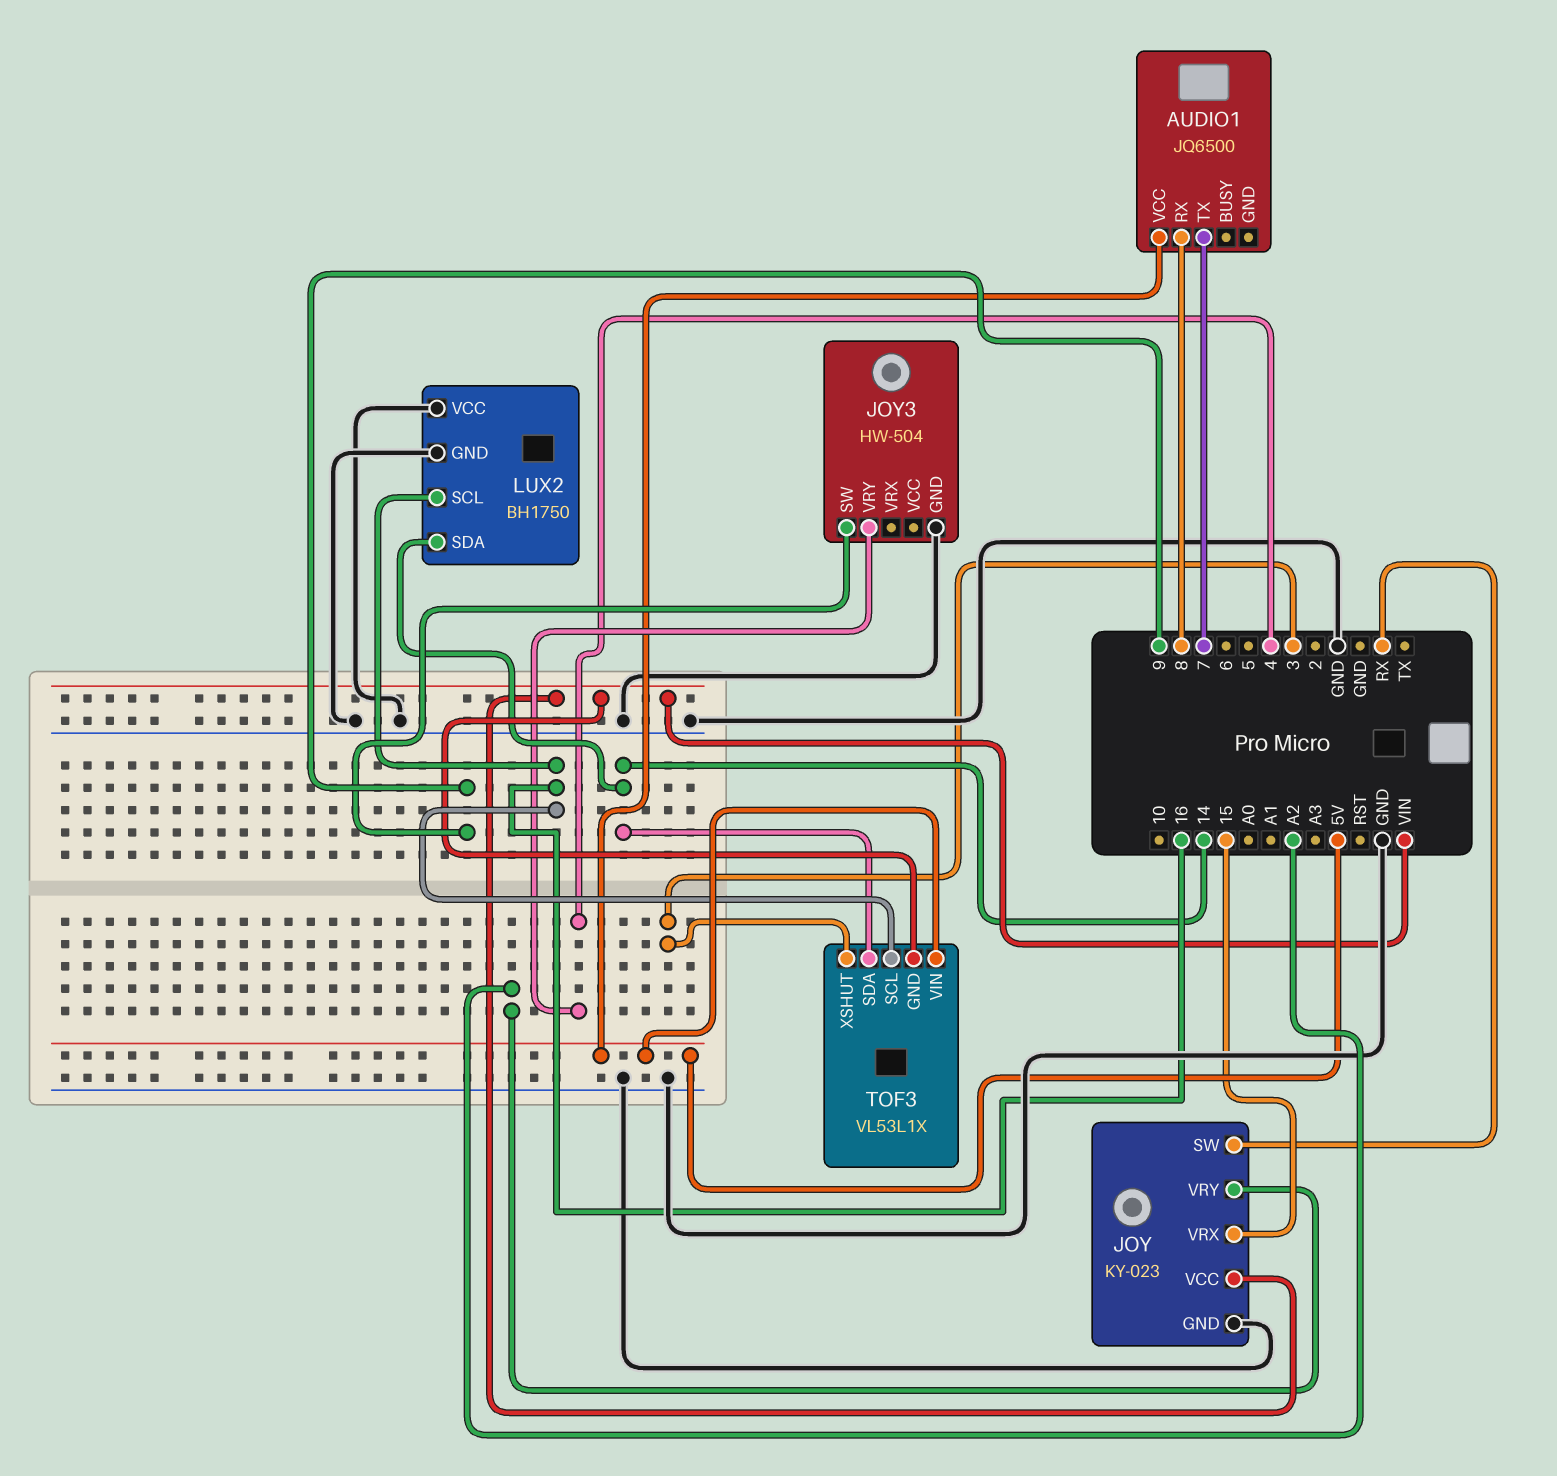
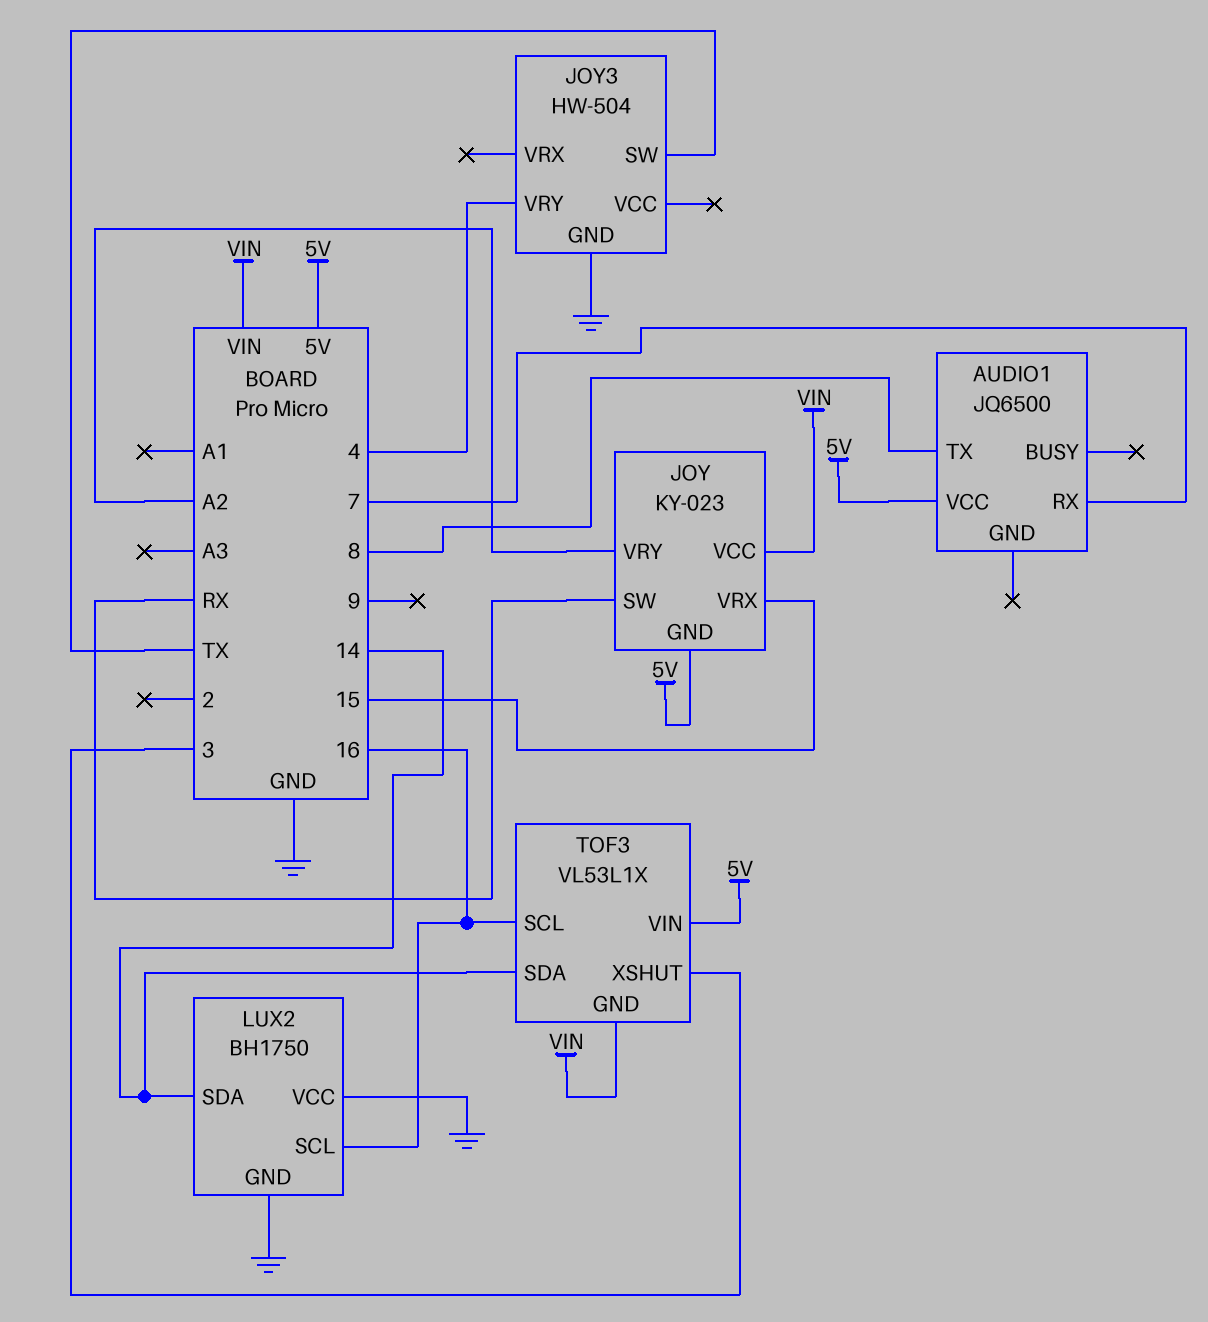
AUDIO1 pin RX: 8 -> 7
AUDIO1 pin TX: 7 -> 8
JOY pin GND: GND -> 5V
JOY3 pin SW: 9 -> TX

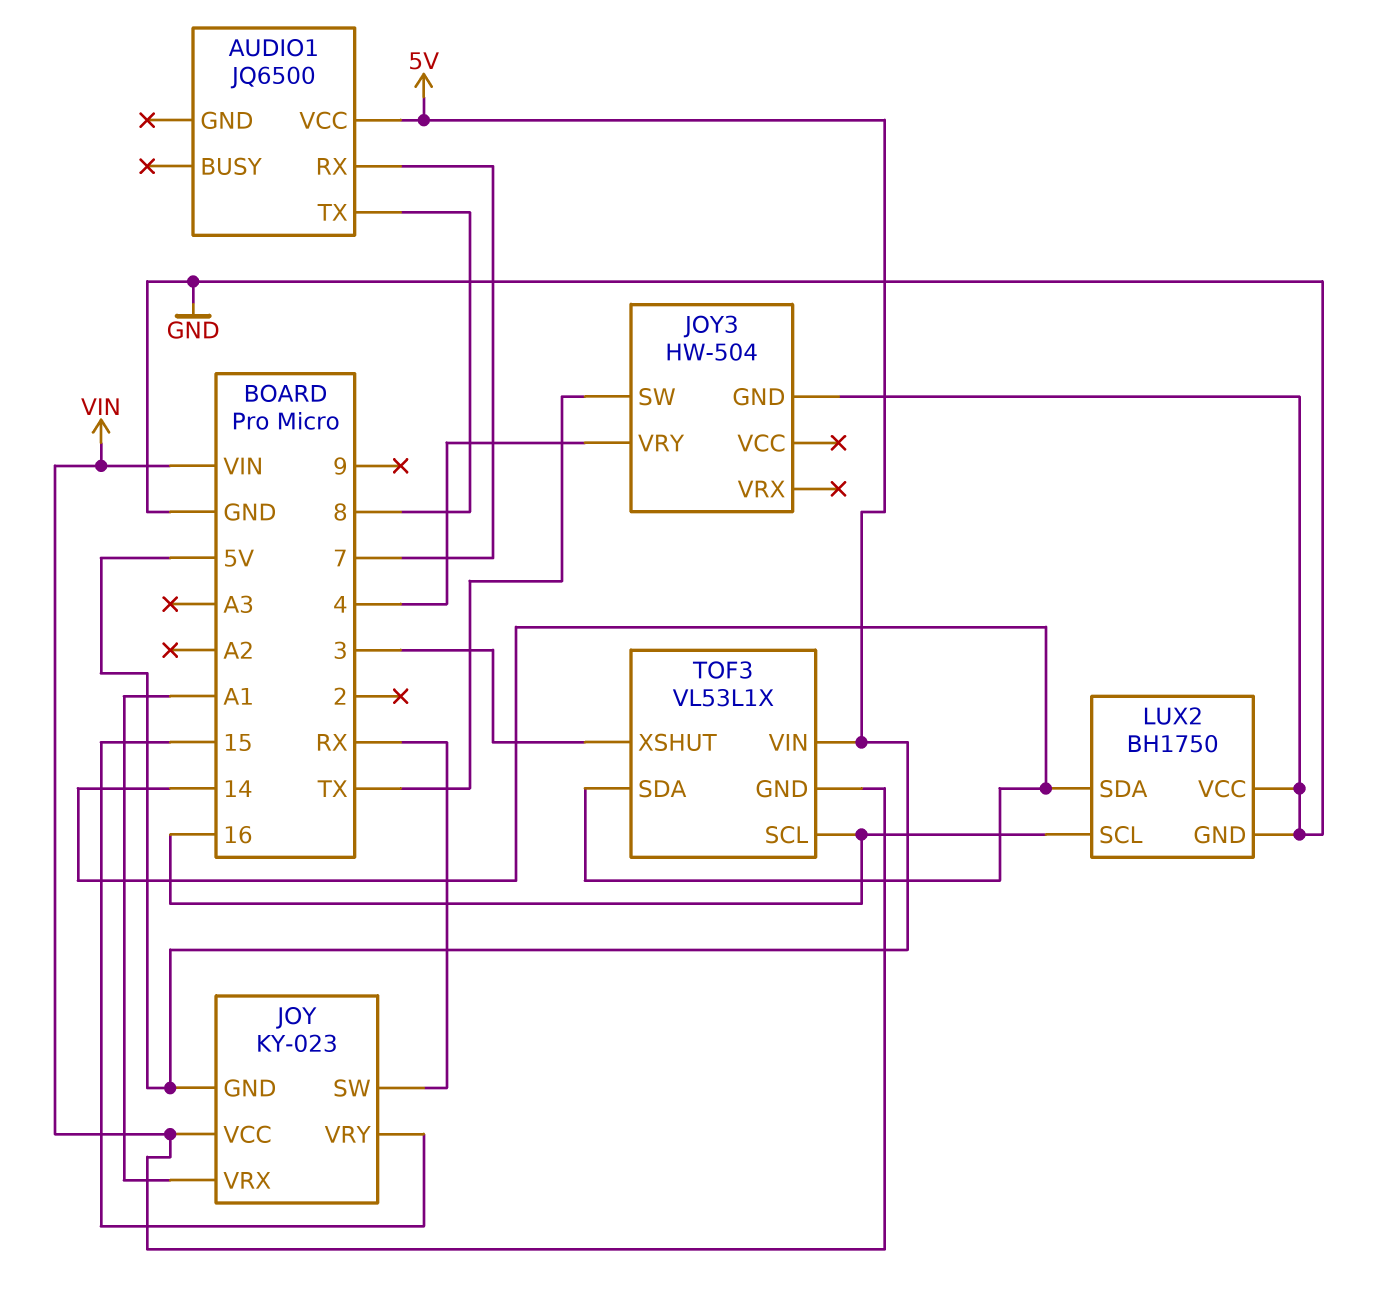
JOY pin VRX: 15 -> A1
JOY pin VRY: A2 -> 15

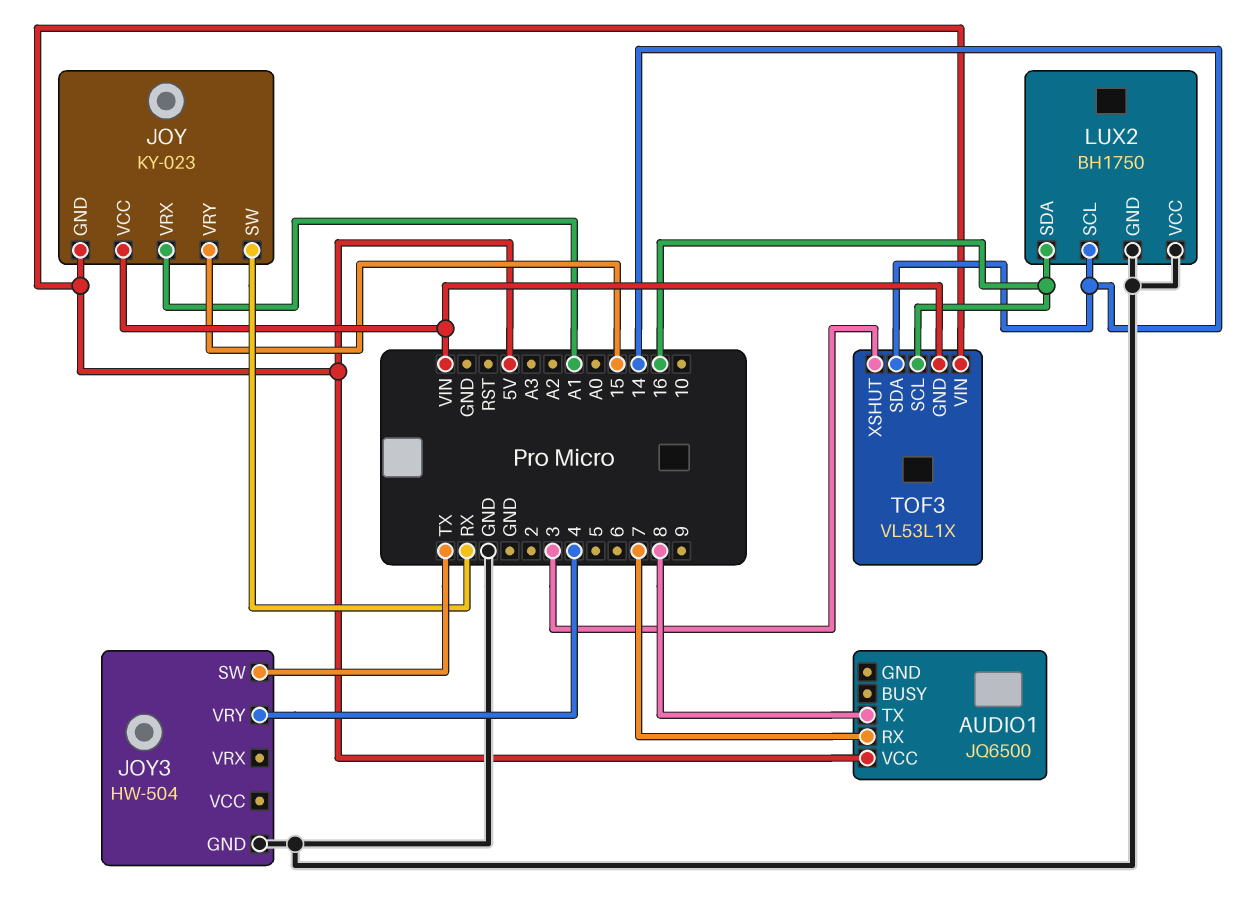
LUX2 pin SCL: 16 -> 14
LUX2 pin SDA: 14 -> 16

